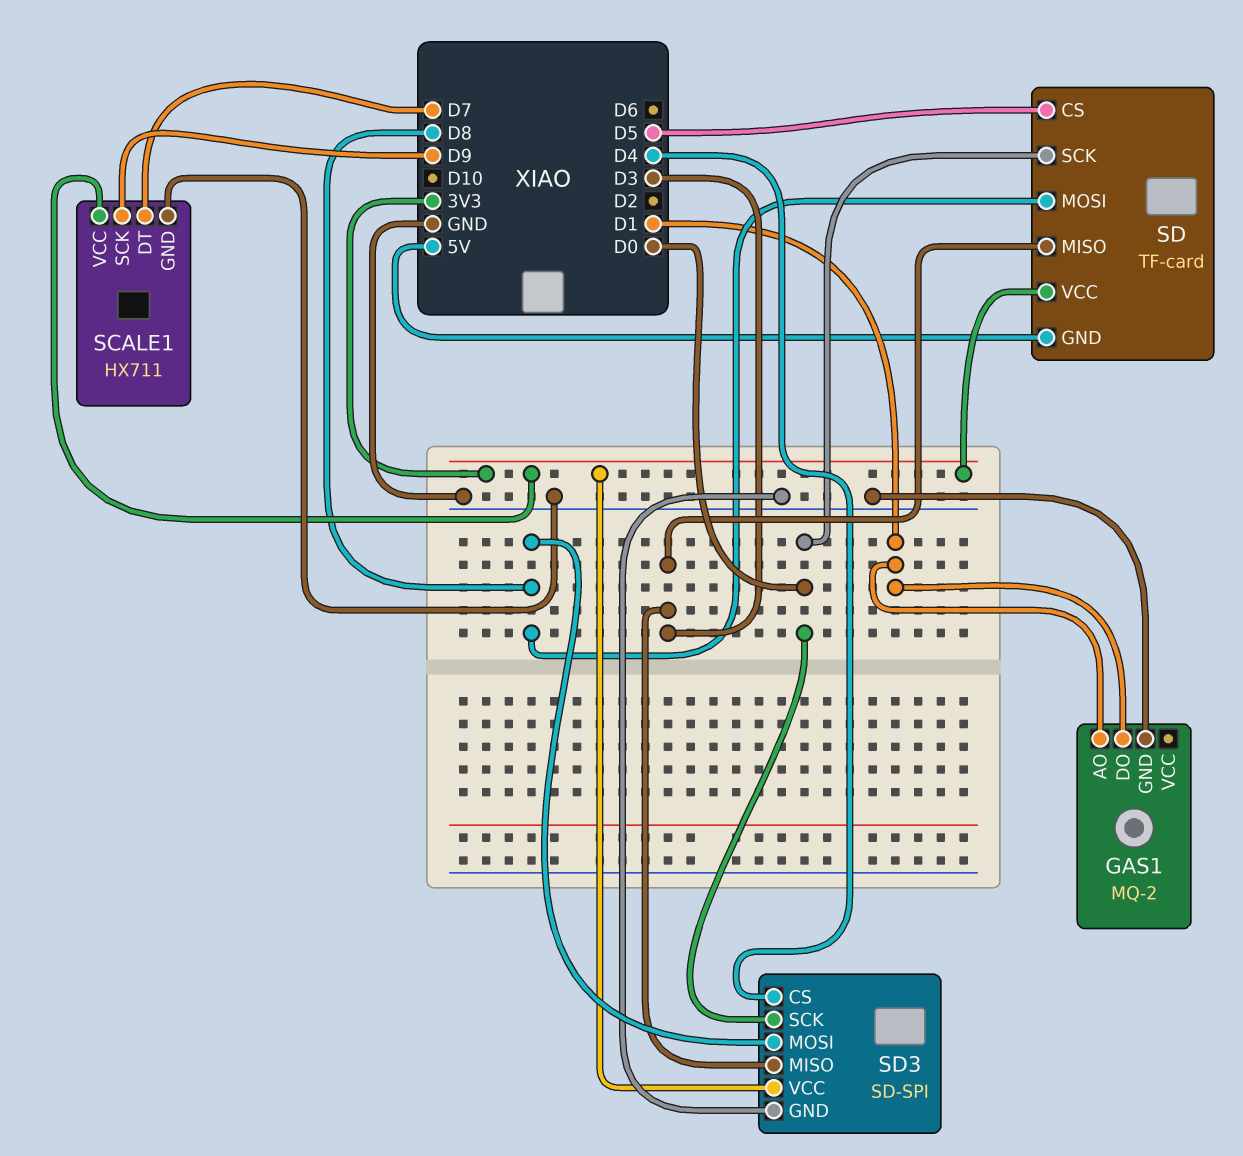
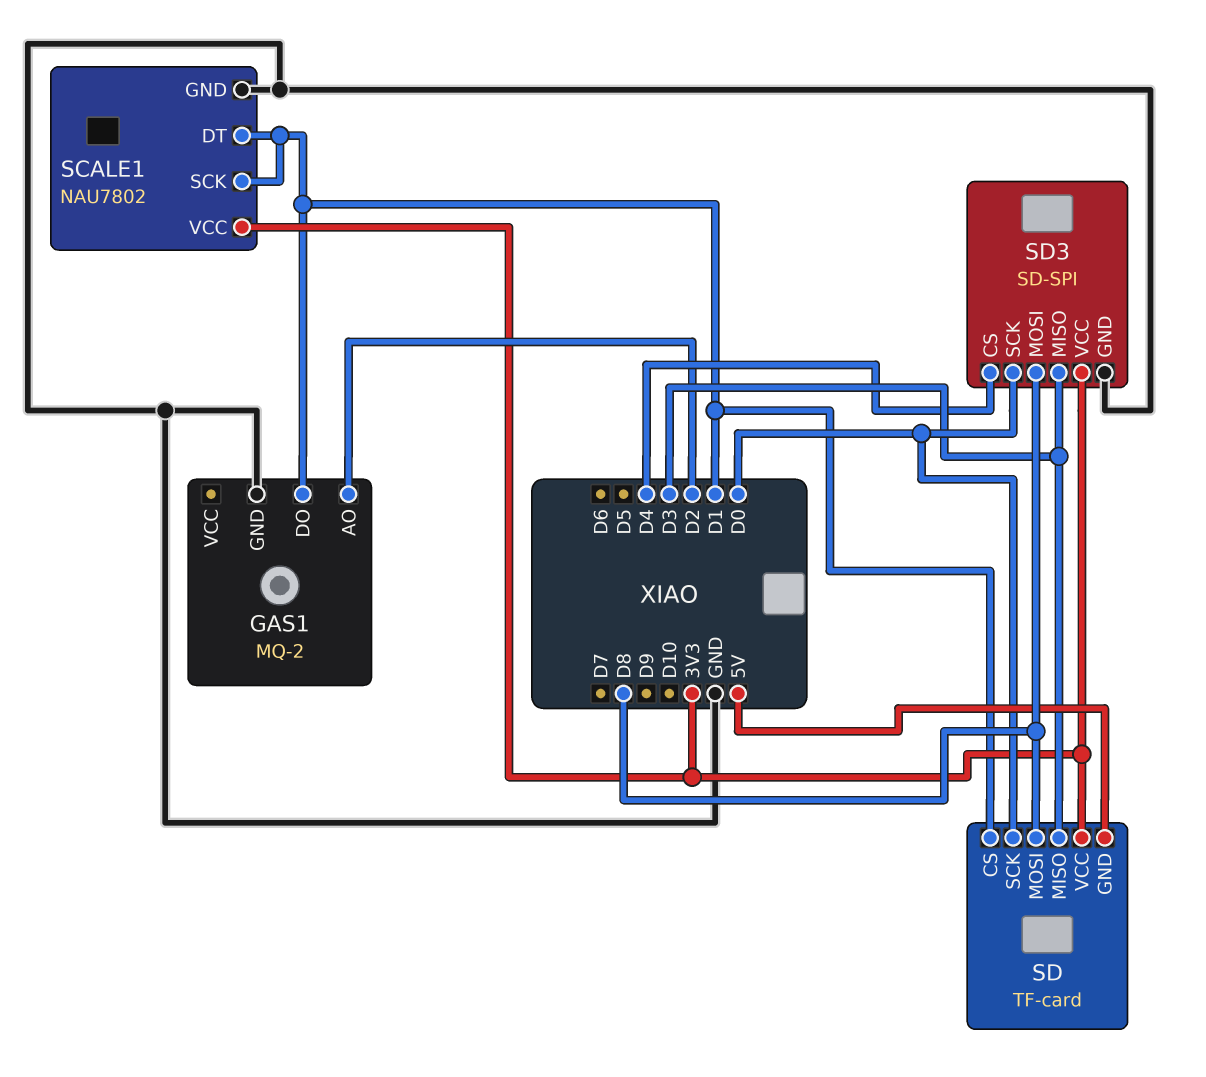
GAS1 pin AO: D1 -> D2
SCALE1: HX711 -> NAU7802
SCALE1 pin DT: D7 -> D1
SCALE1 pin SCK: D9 -> D1
SD pin CS: D5 -> D1

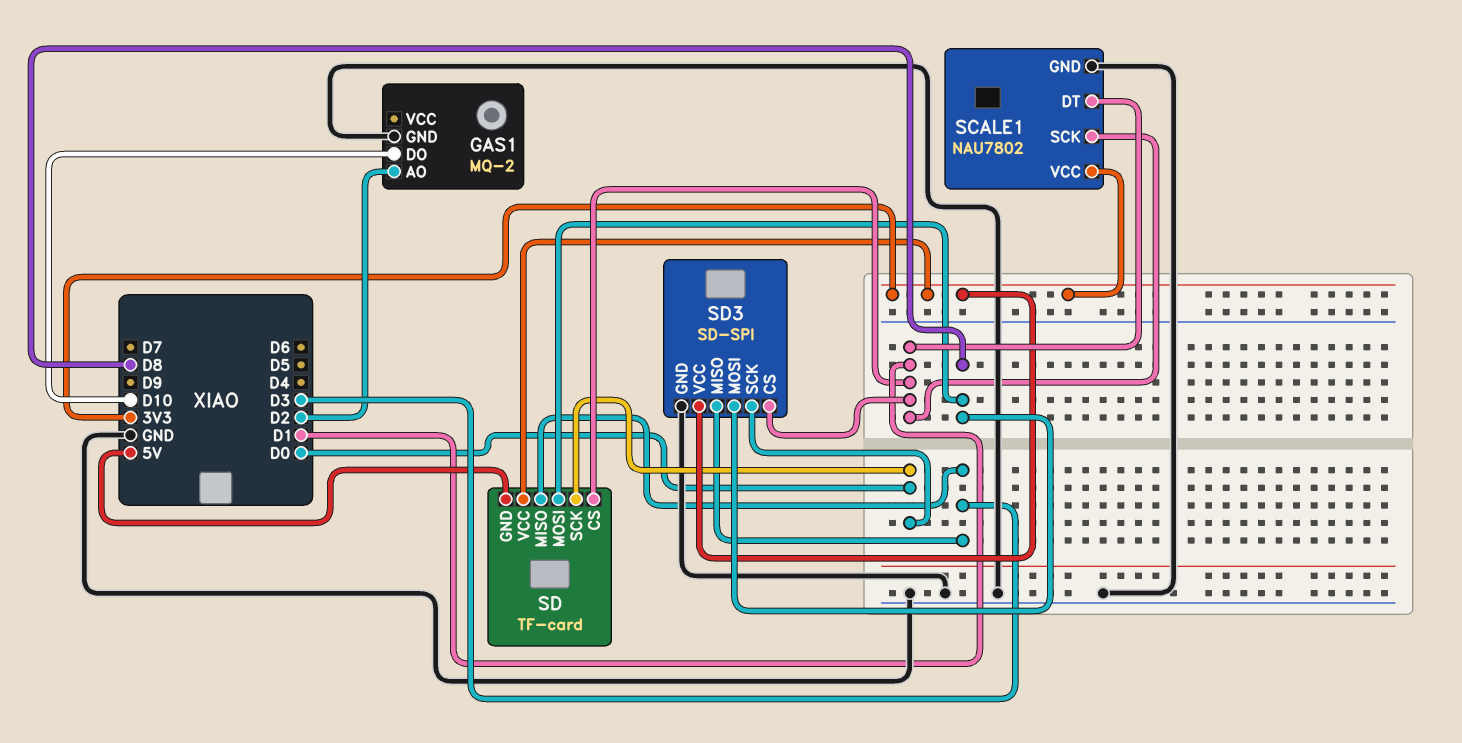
GAS1 pin DO: D1 -> D10
SD3 pin CS: D4 -> D1

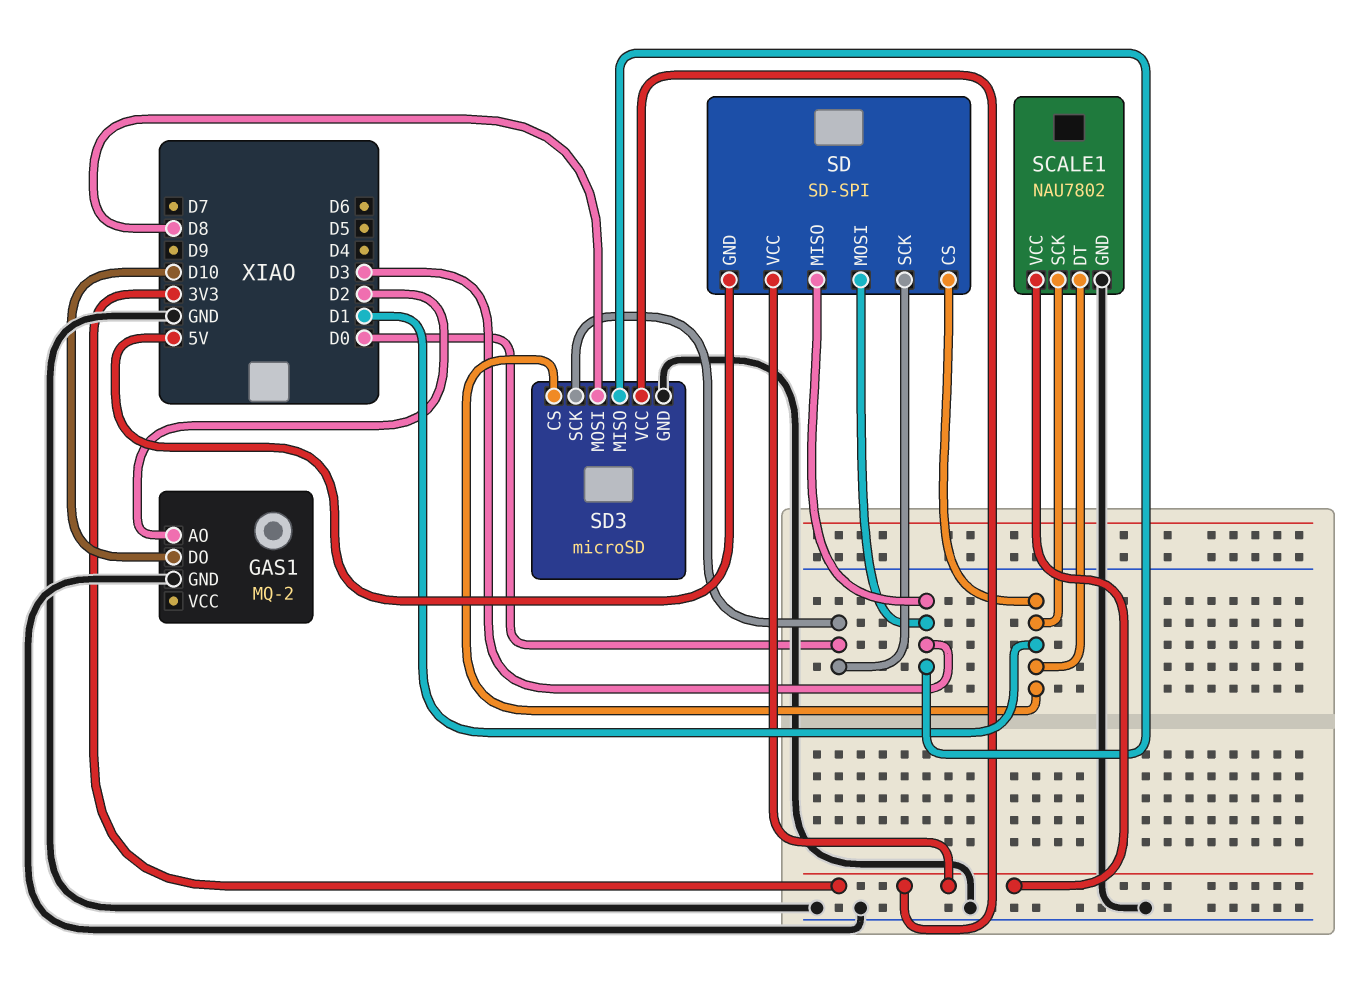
SD: TF-card -> SD-SPI
SD pin MOSI: D8 -> D3
SD3: SD-SPI -> microSD

